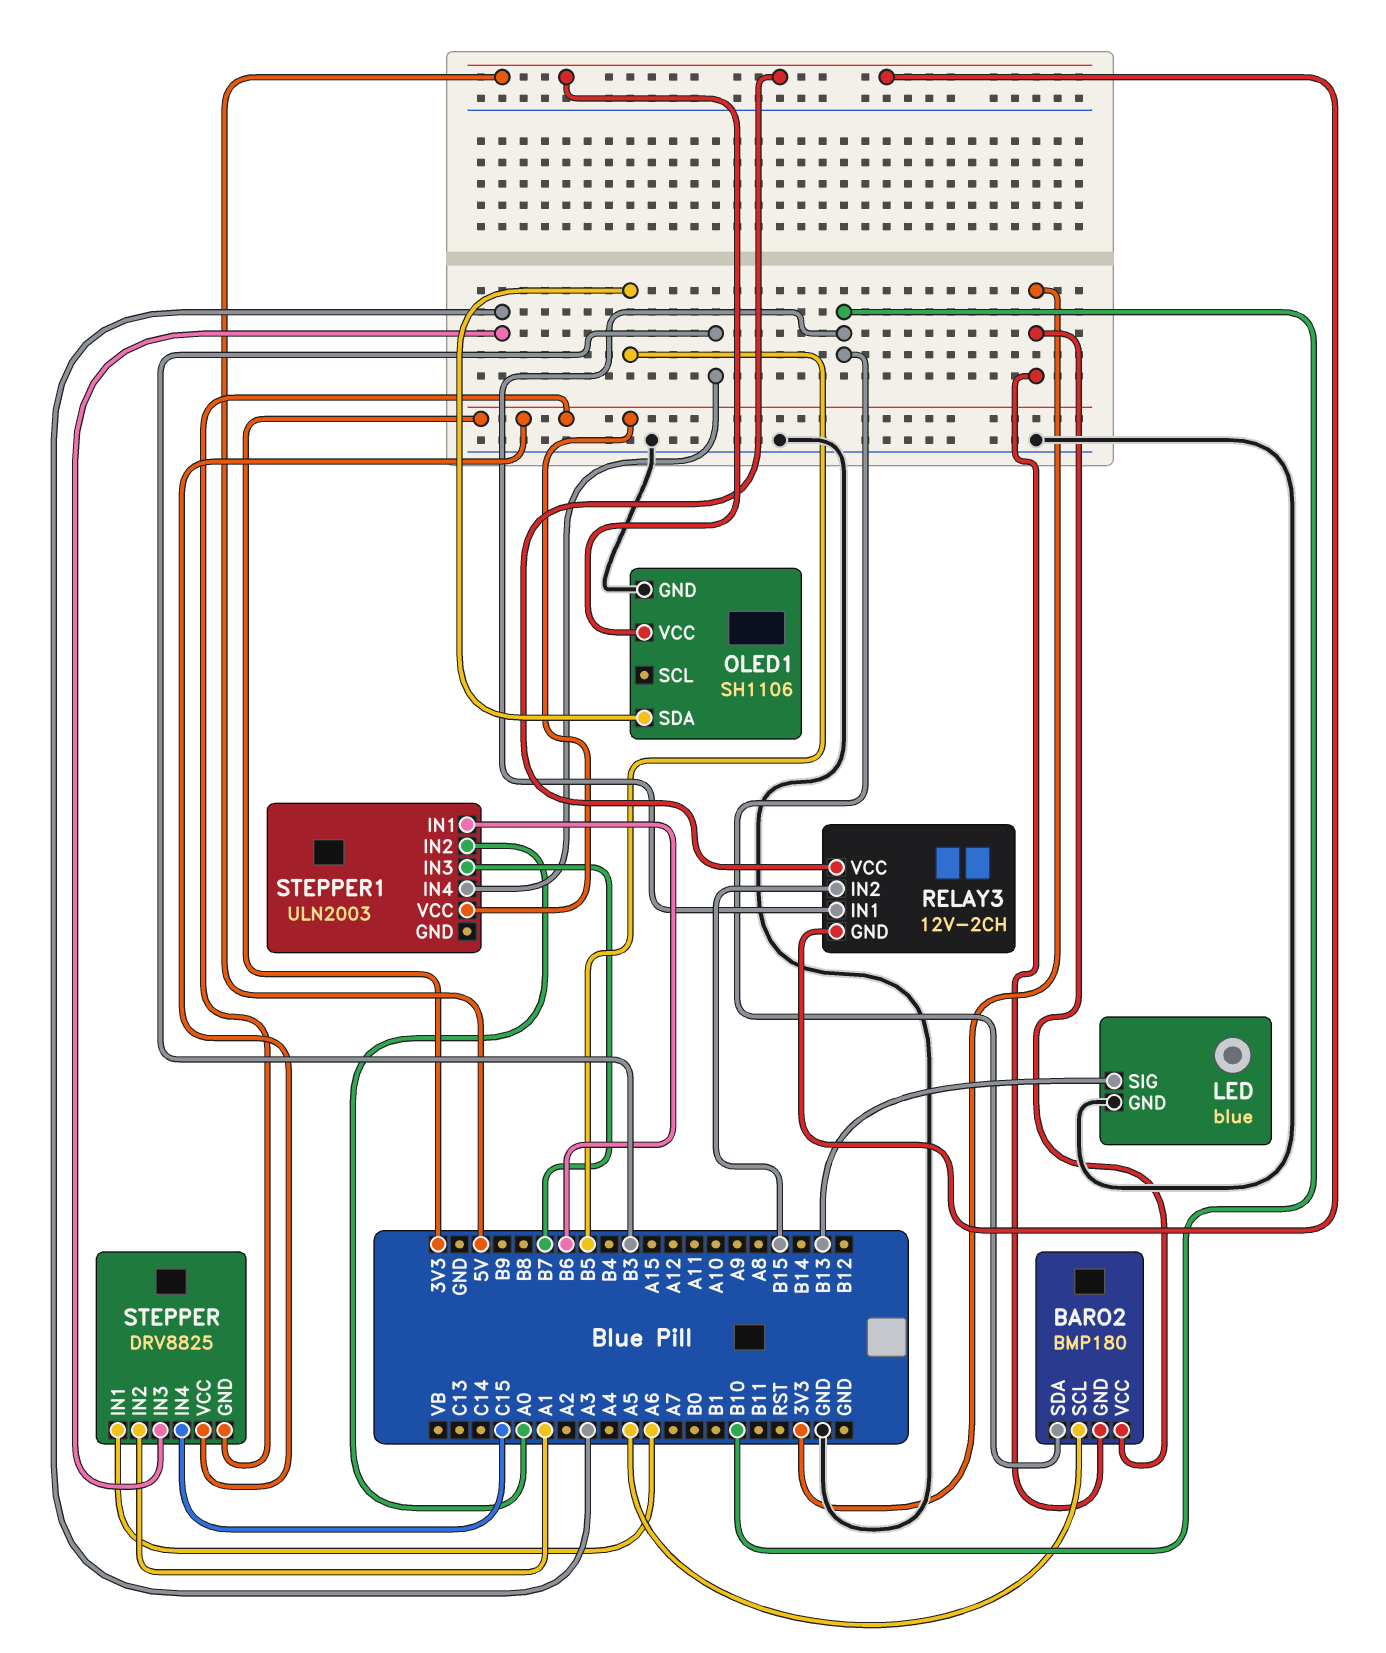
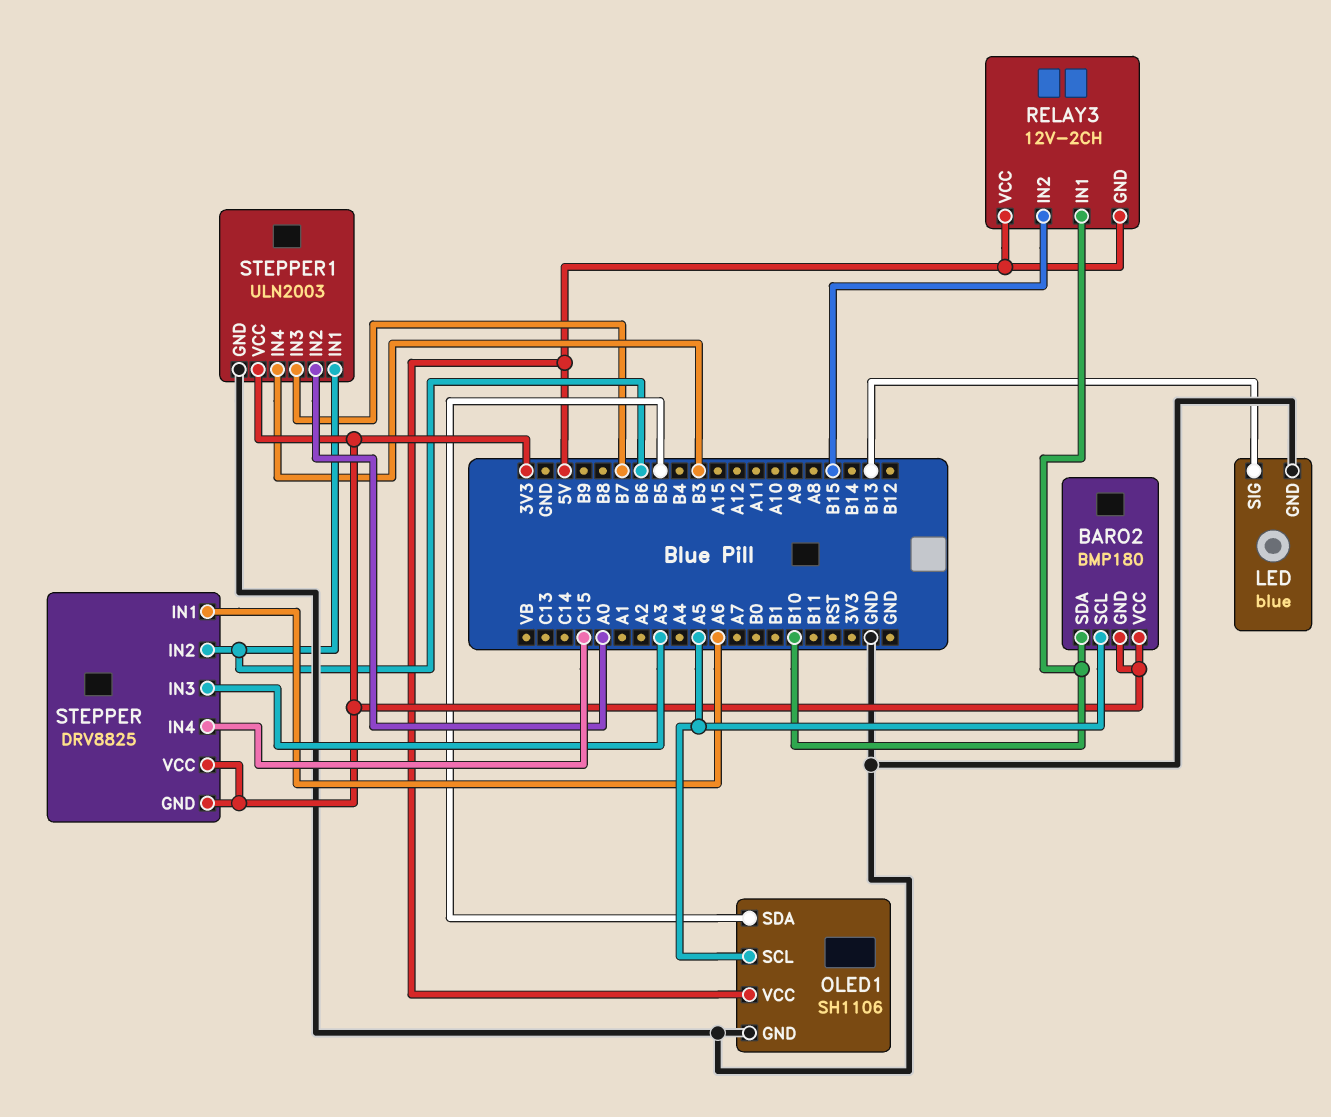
OLED1 pin SCL: none -> A5
STEPPER pin IN2: A1 -> B6
STEPPER1 pin GND: none -> GND

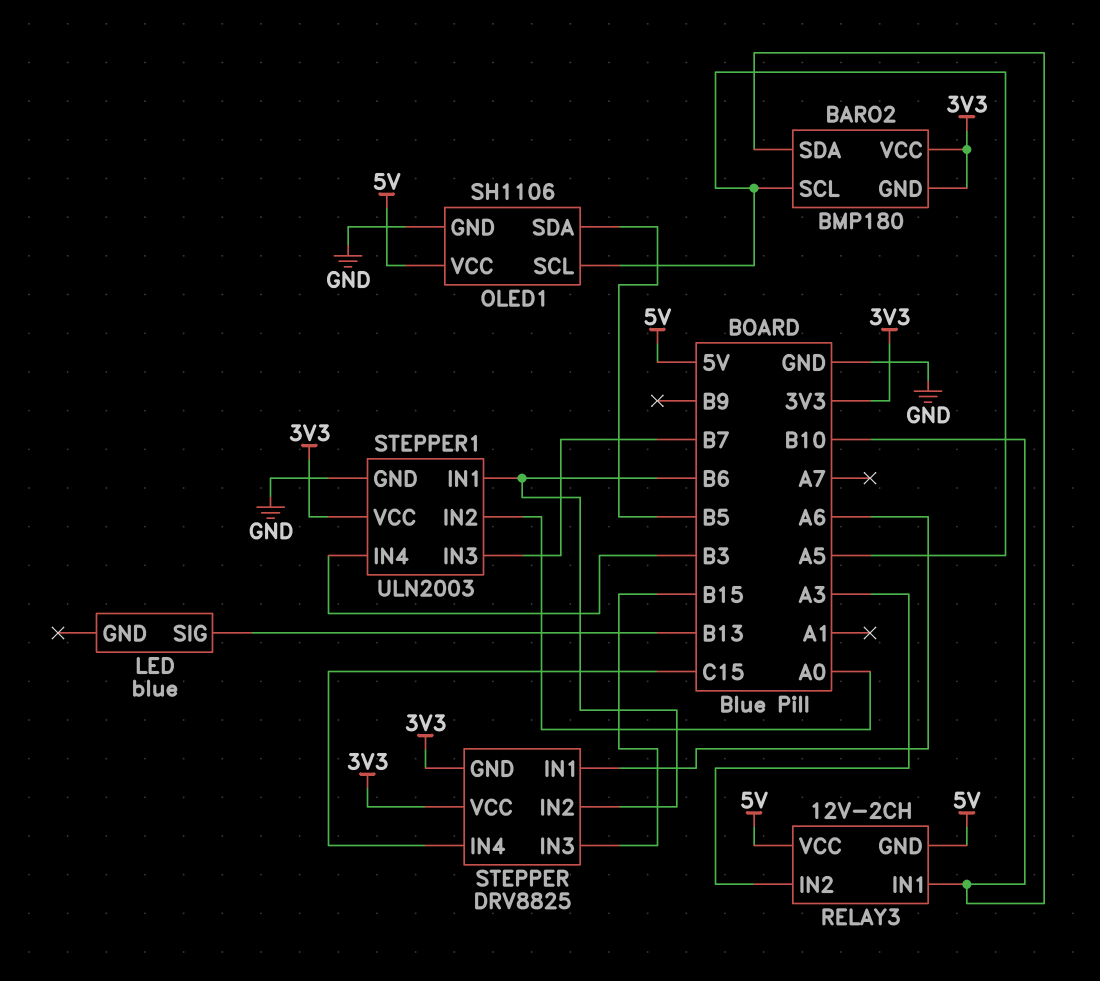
LED pin GND: GND -> none
RELAY3 pin IN2: B15 -> A3
STEPPER pin IN3: A3 -> B15

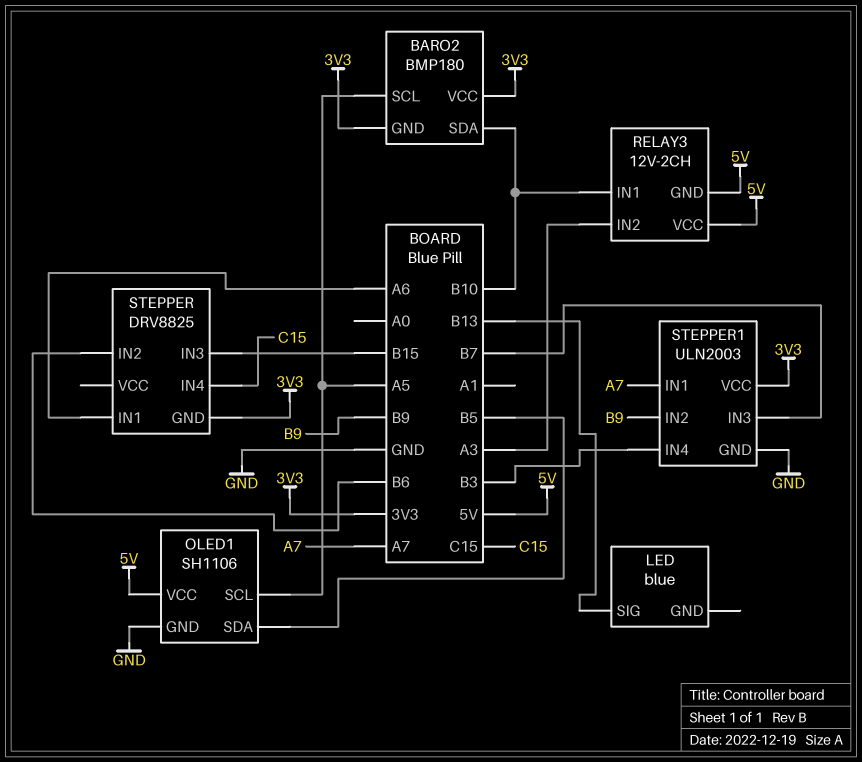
STEPPER pin VCC: 3V3 -> none
STEPPER1 pin IN1: B6 -> A7
STEPPER1 pin IN2: A0 -> B9

